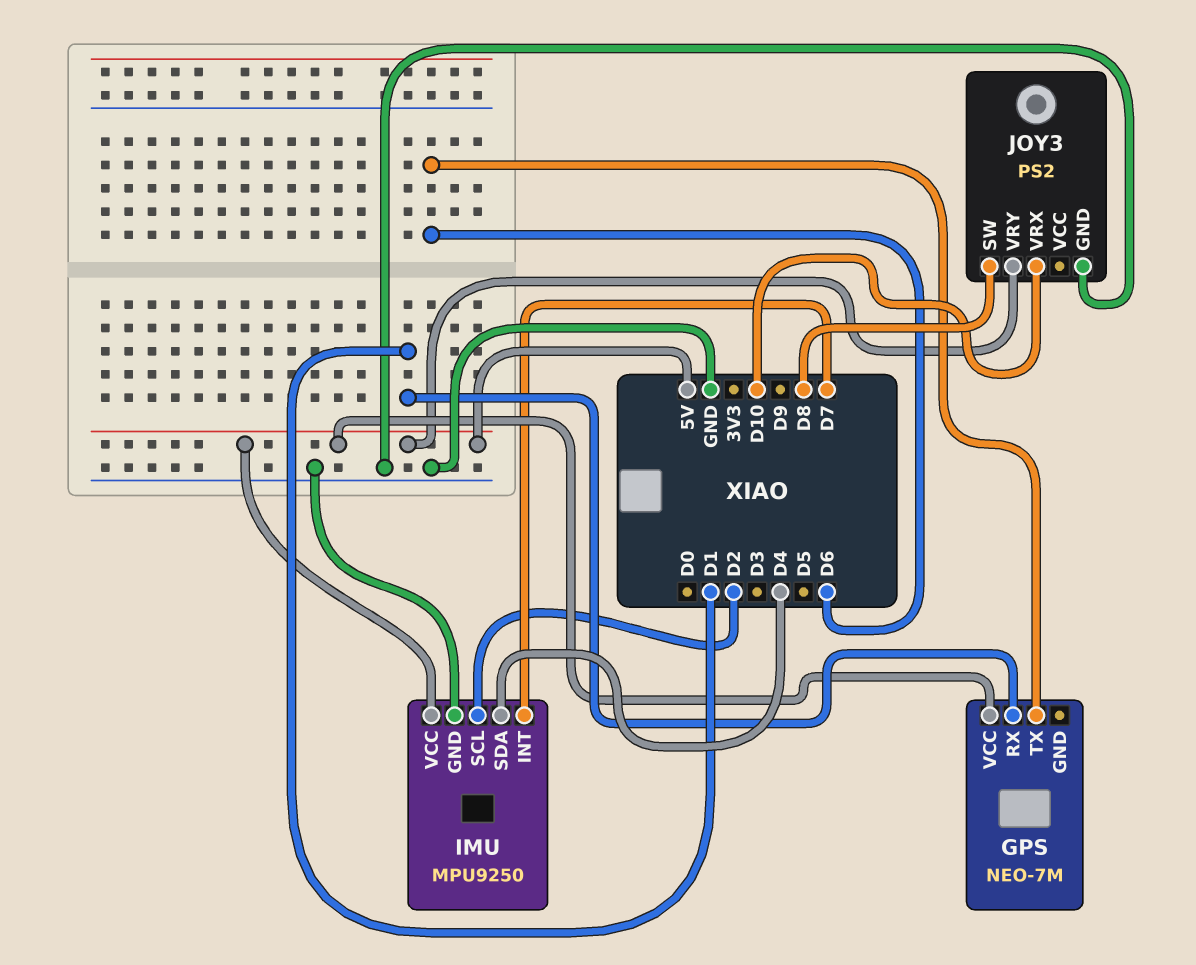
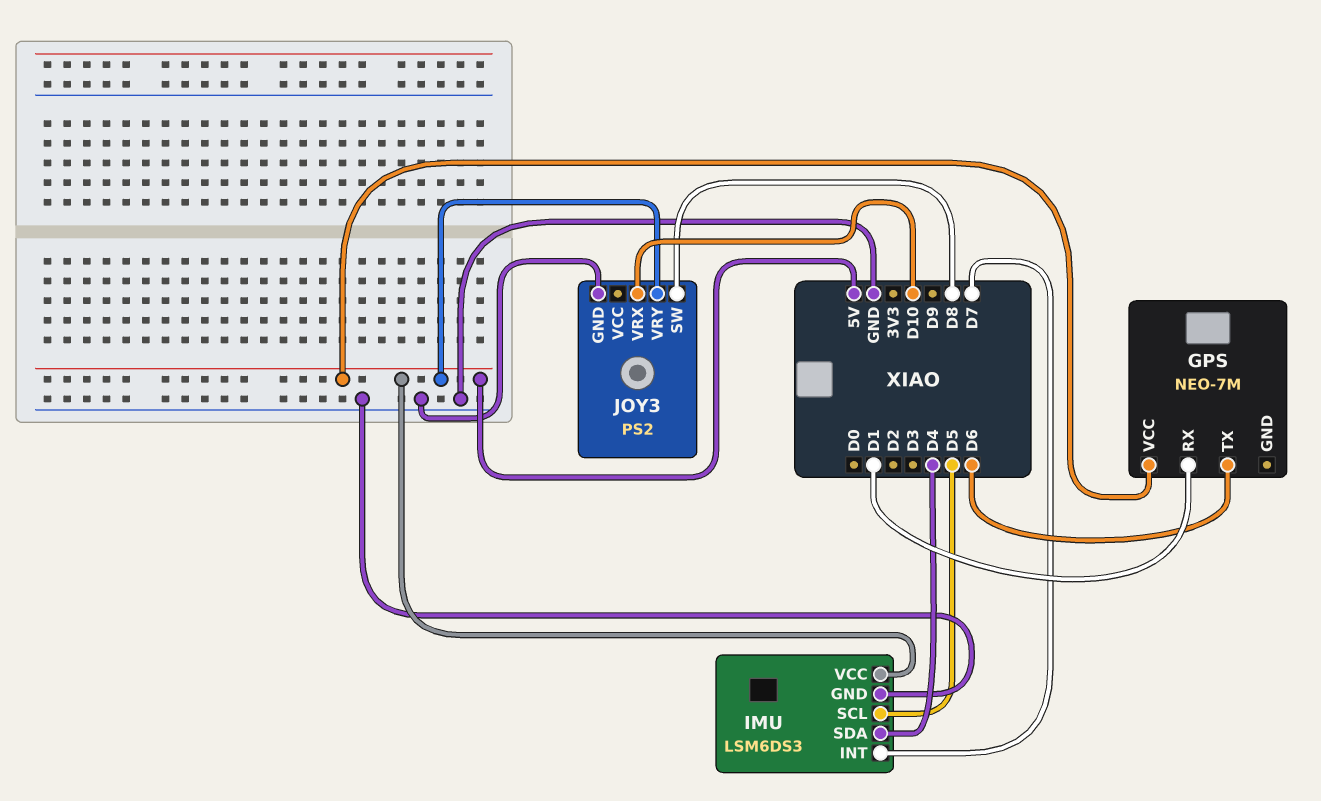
IMU: MPU9250 -> LSM6DS3
IMU pin SCL: D2 -> D5

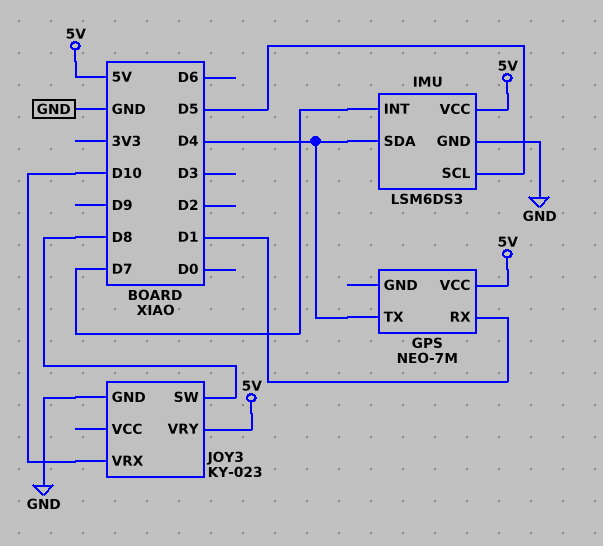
GPS pin TX: D6 -> D4
JOY3: PS2 -> KY-023

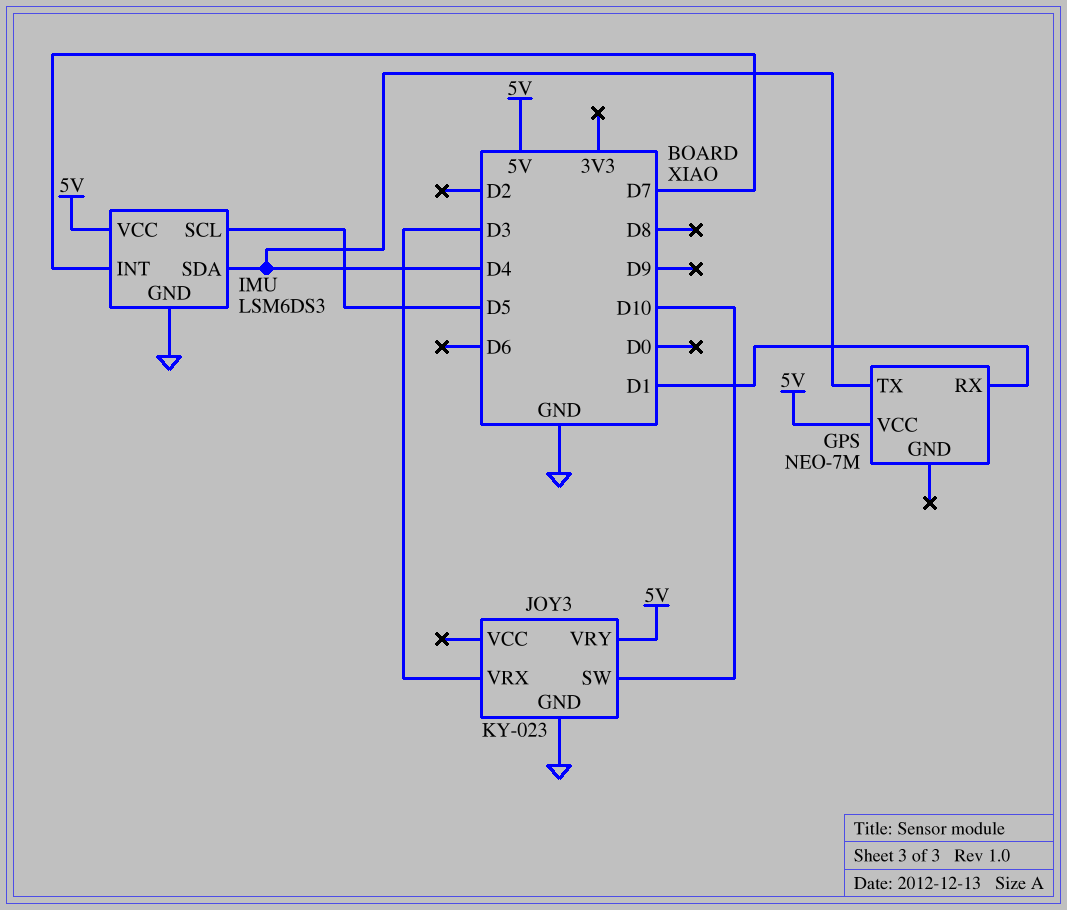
JOY3 pin SW: D8 -> D10
JOY3 pin VRX: D10 -> D3

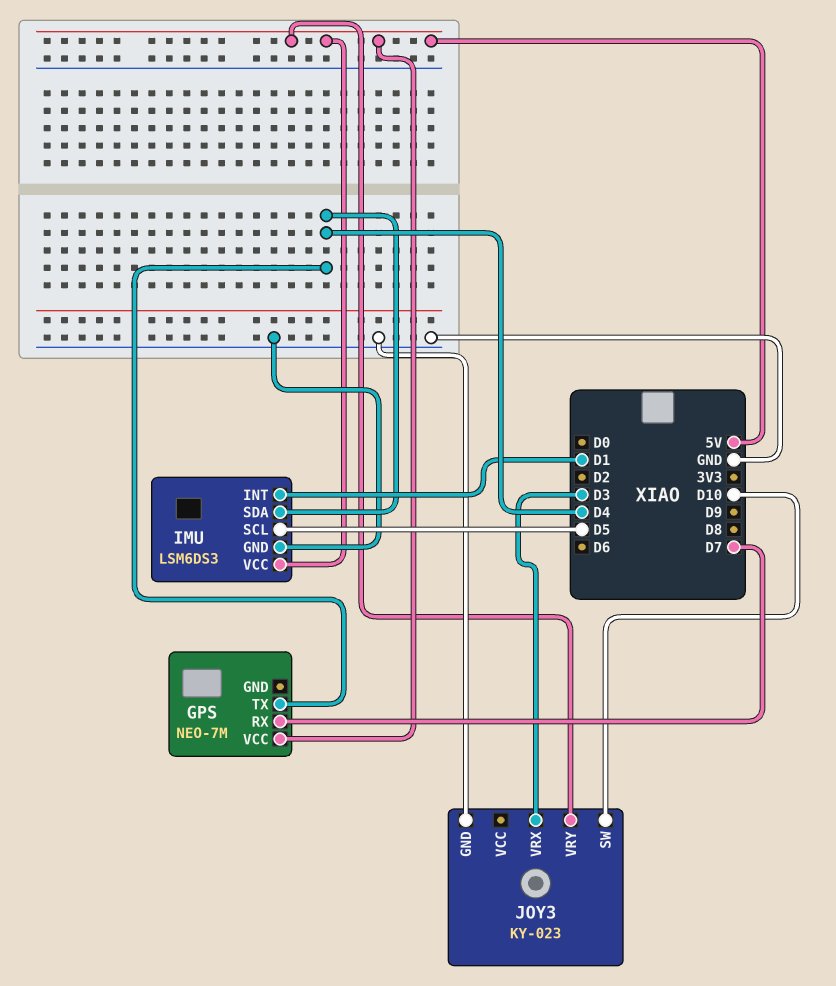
GPS pin RX: D1 -> D7
IMU pin INT: D7 -> D1

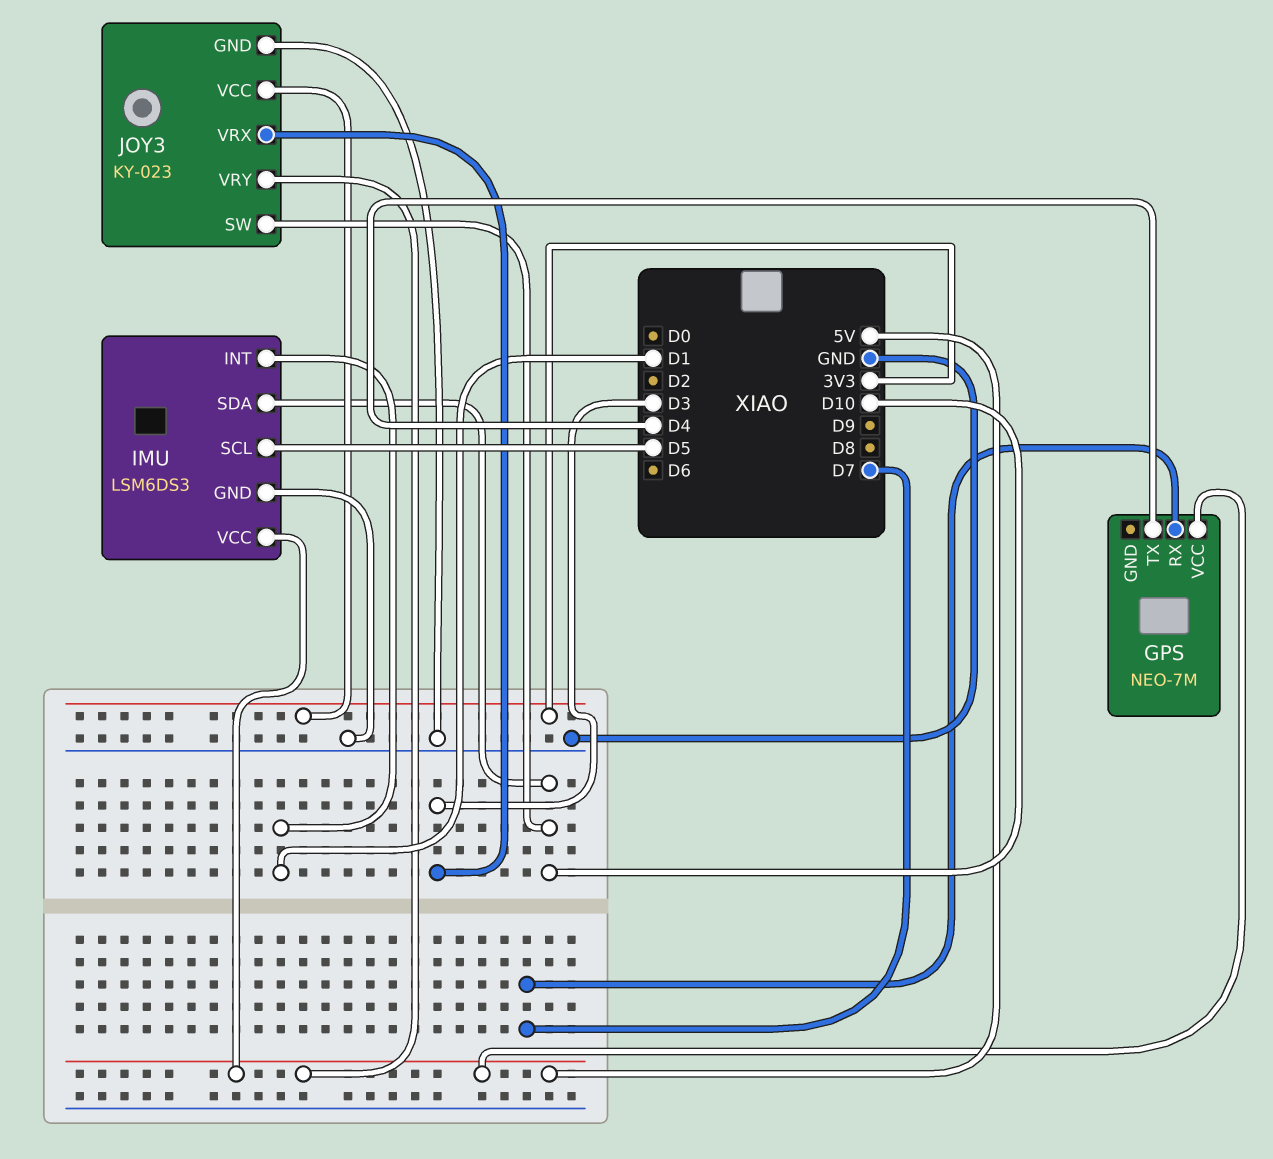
IMU pin SDA: D4 -> D10
JOY3 pin VCC: none -> 3V3

